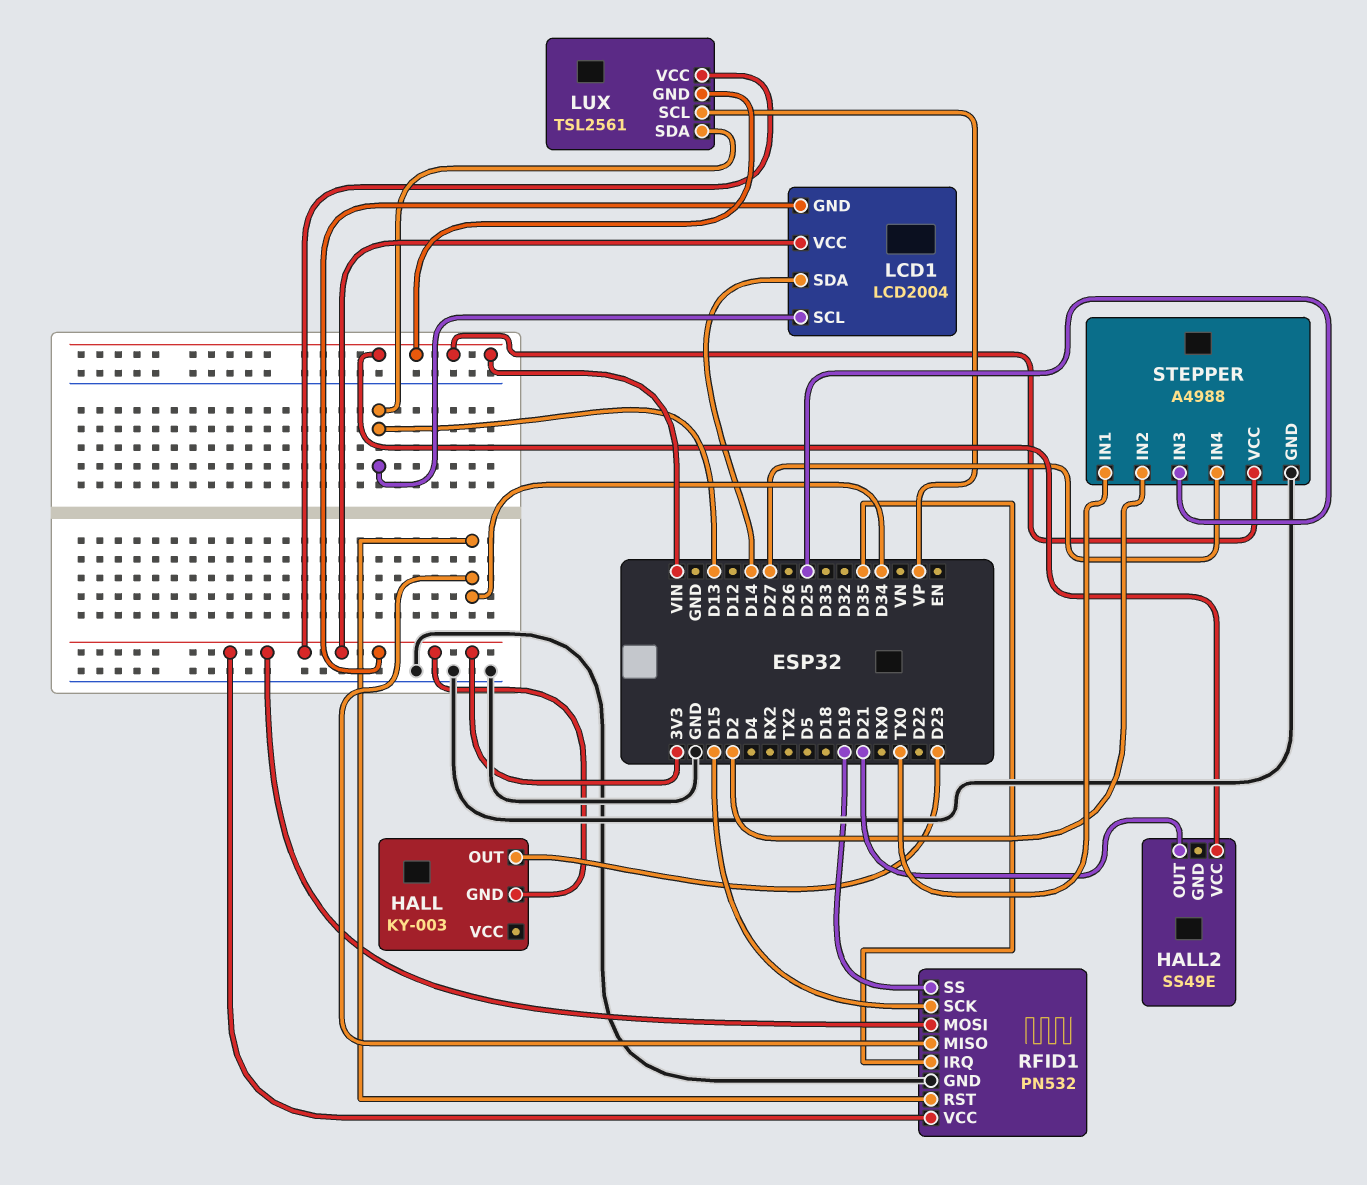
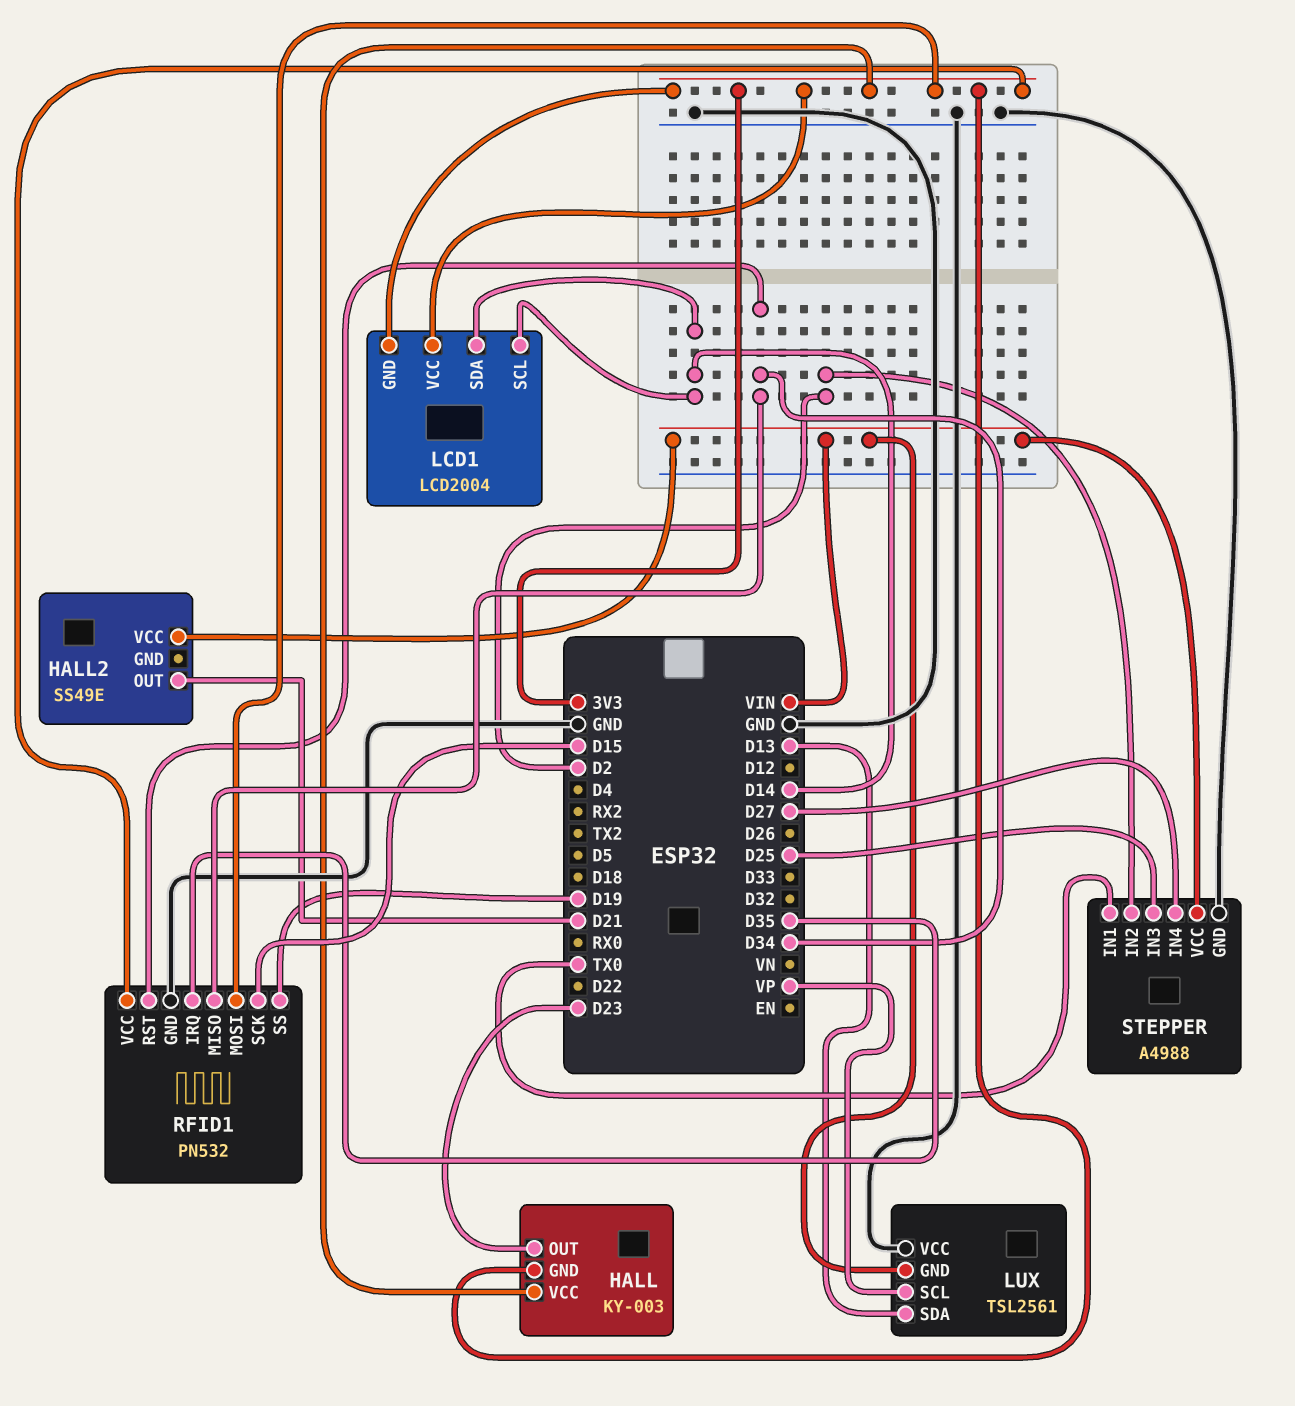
HALL pin VCC: none -> 3V3
LCD1 pin SCL: D13 -> D14
LUX pin VCC: 3V3 -> GND

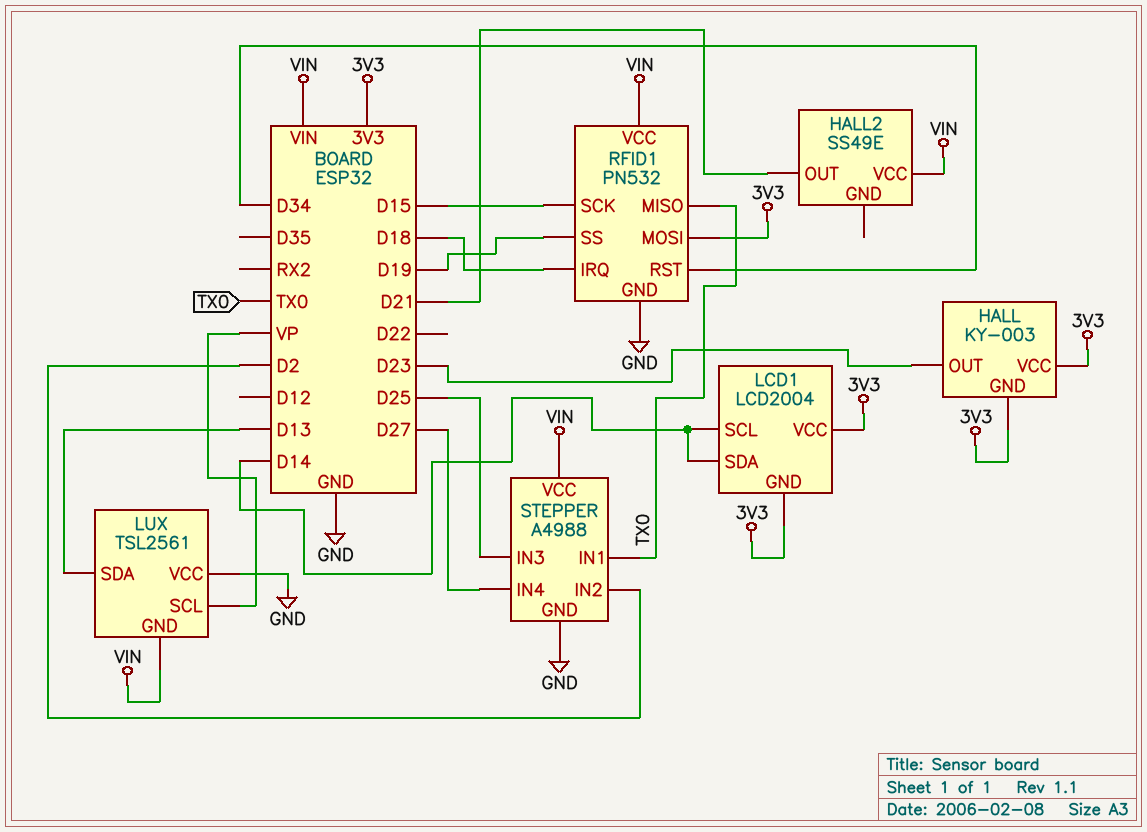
RFID1 pin IRQ: D35 -> D18
RFID1 pin MISO: D34 -> TX0
RFID1 pin VCC: 3V3 -> VIN

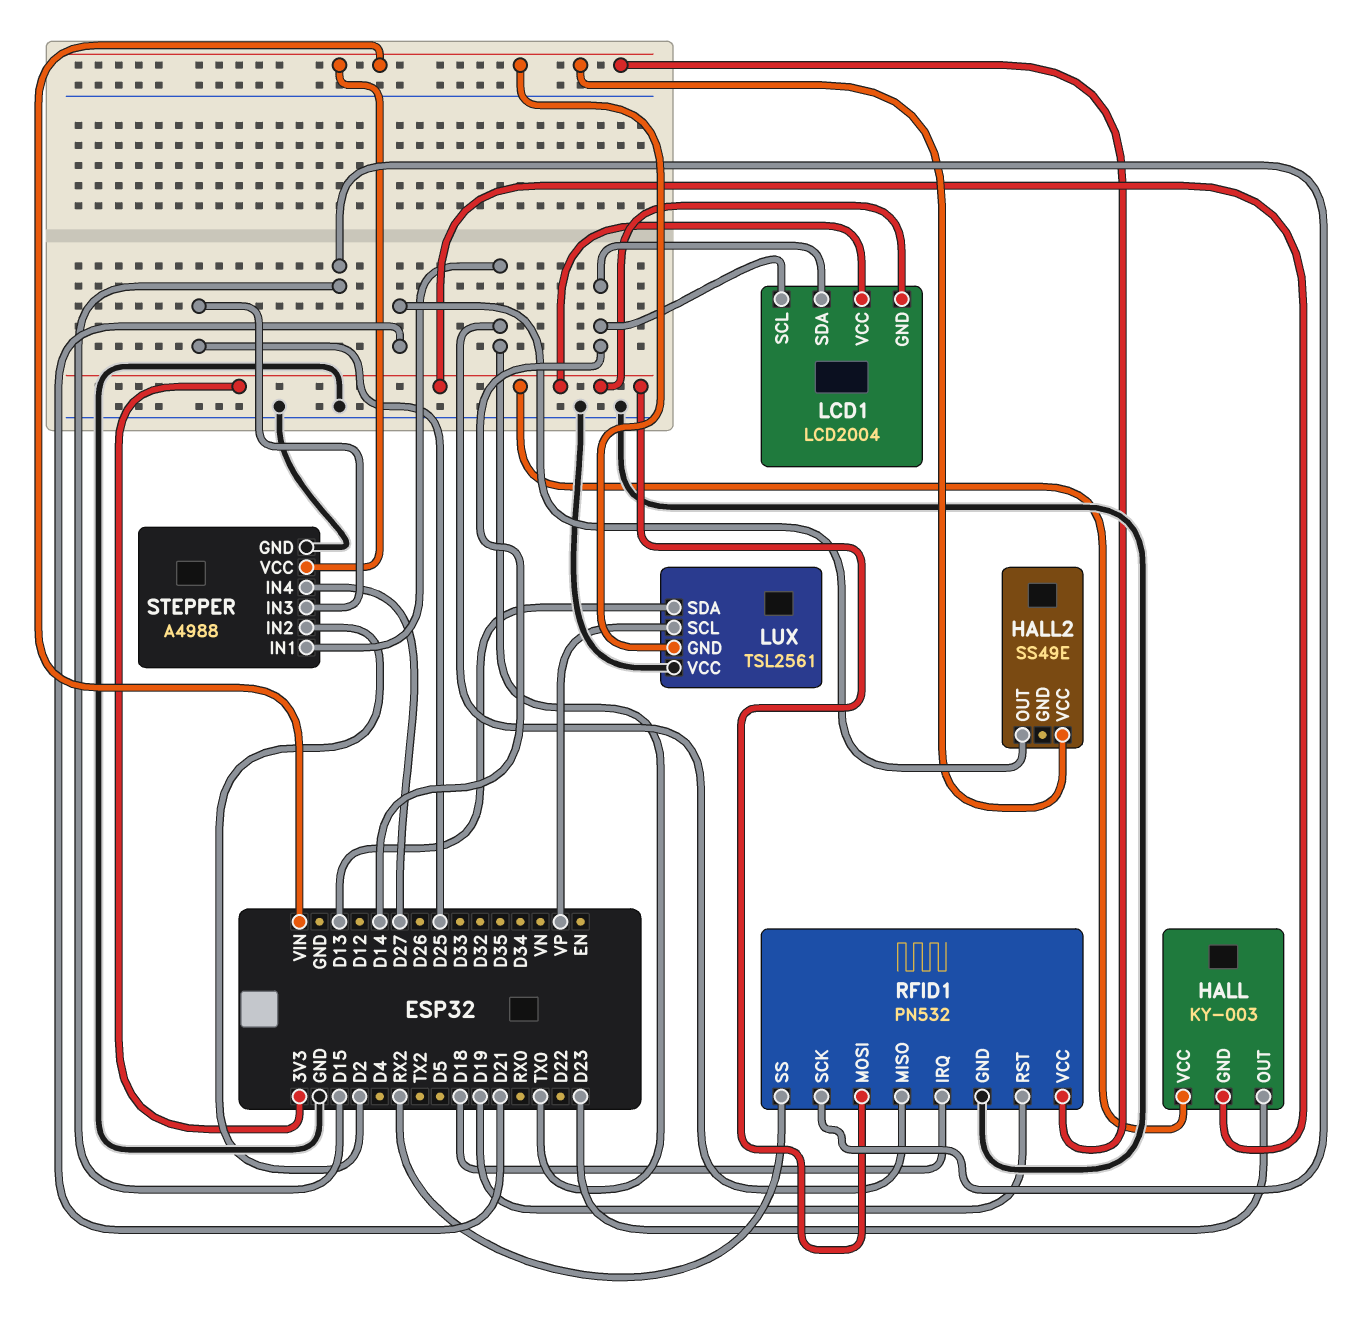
RFID1 pin RST: D34 -> D19
RFID1 pin SS: D19 -> RX2

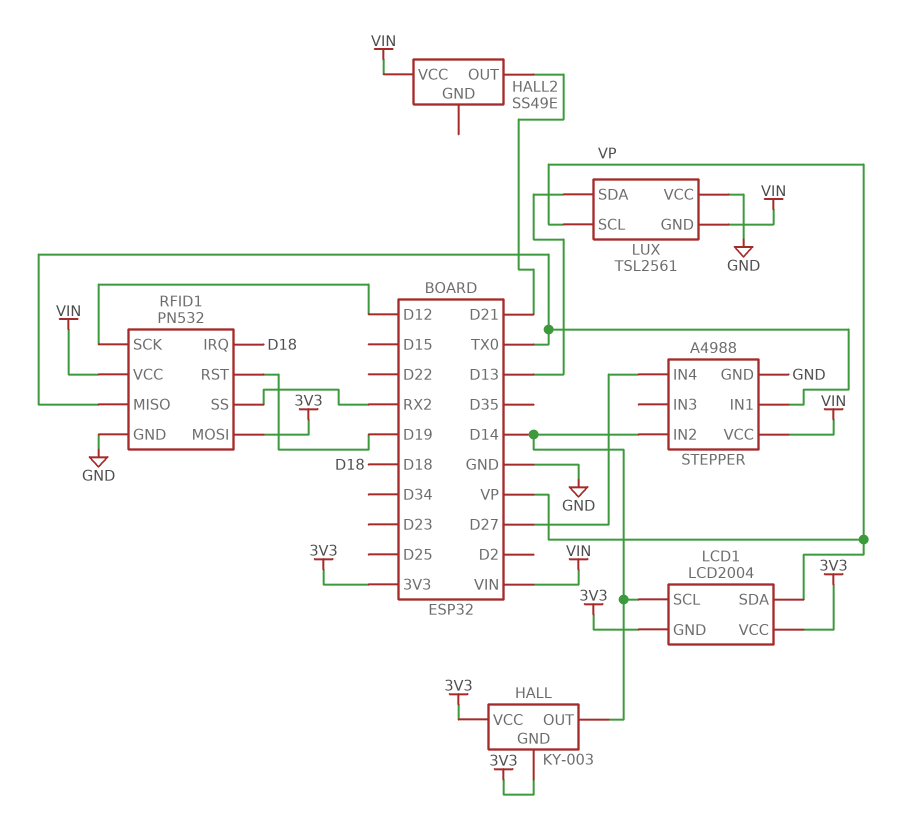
HALL pin OUT: D23 -> D14
LCD1 pin SDA: D14 -> VP
RFID1 pin SCK: D15 -> D12
STEPPER pin IN2: D2 -> D14
STEPPER pin IN3: D25 -> none

